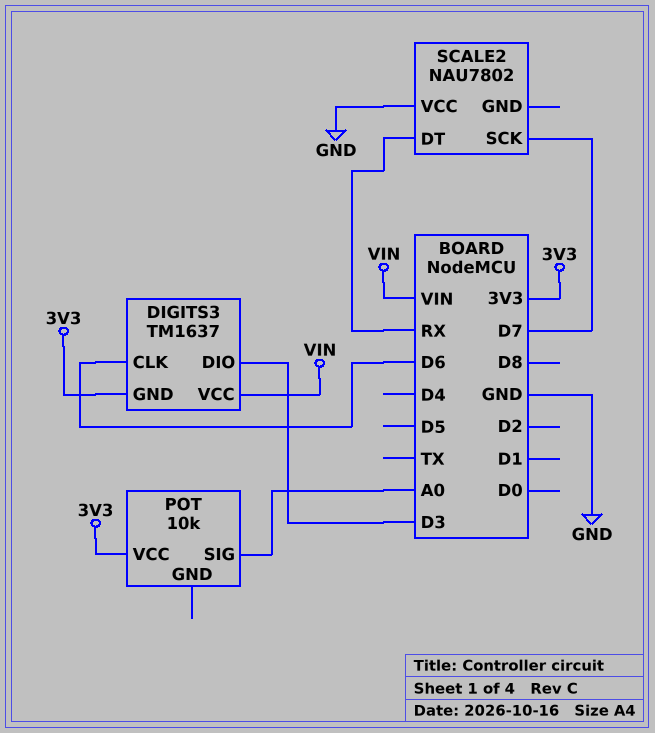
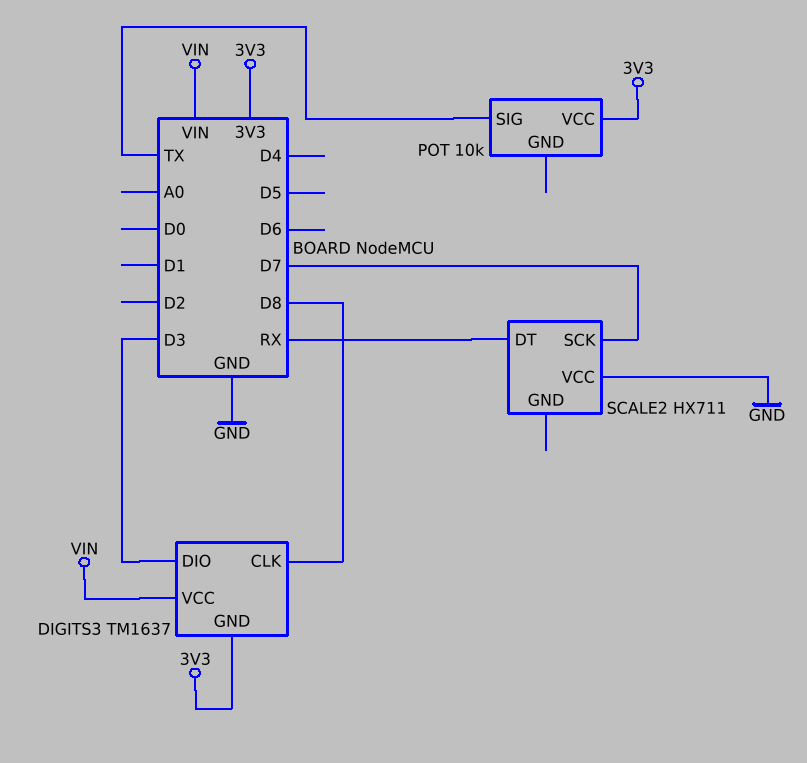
DIGITS3 pin CLK: D6 -> D8
POT pin SIG: A0 -> TX
SCALE2: NAU7802 -> HX711

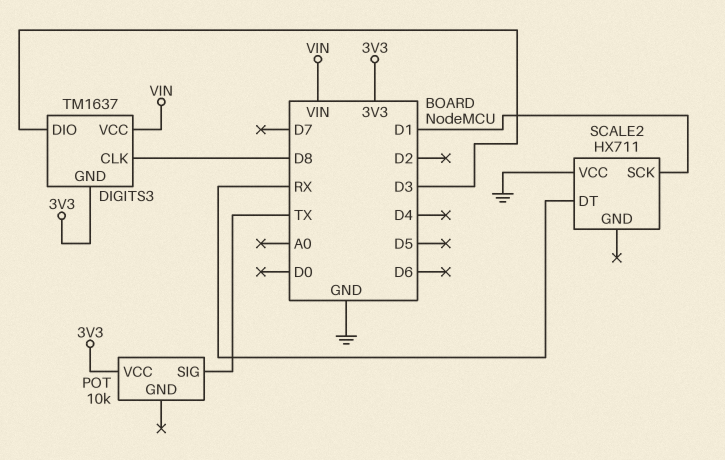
SCALE2 pin SCK: D7 -> D1

